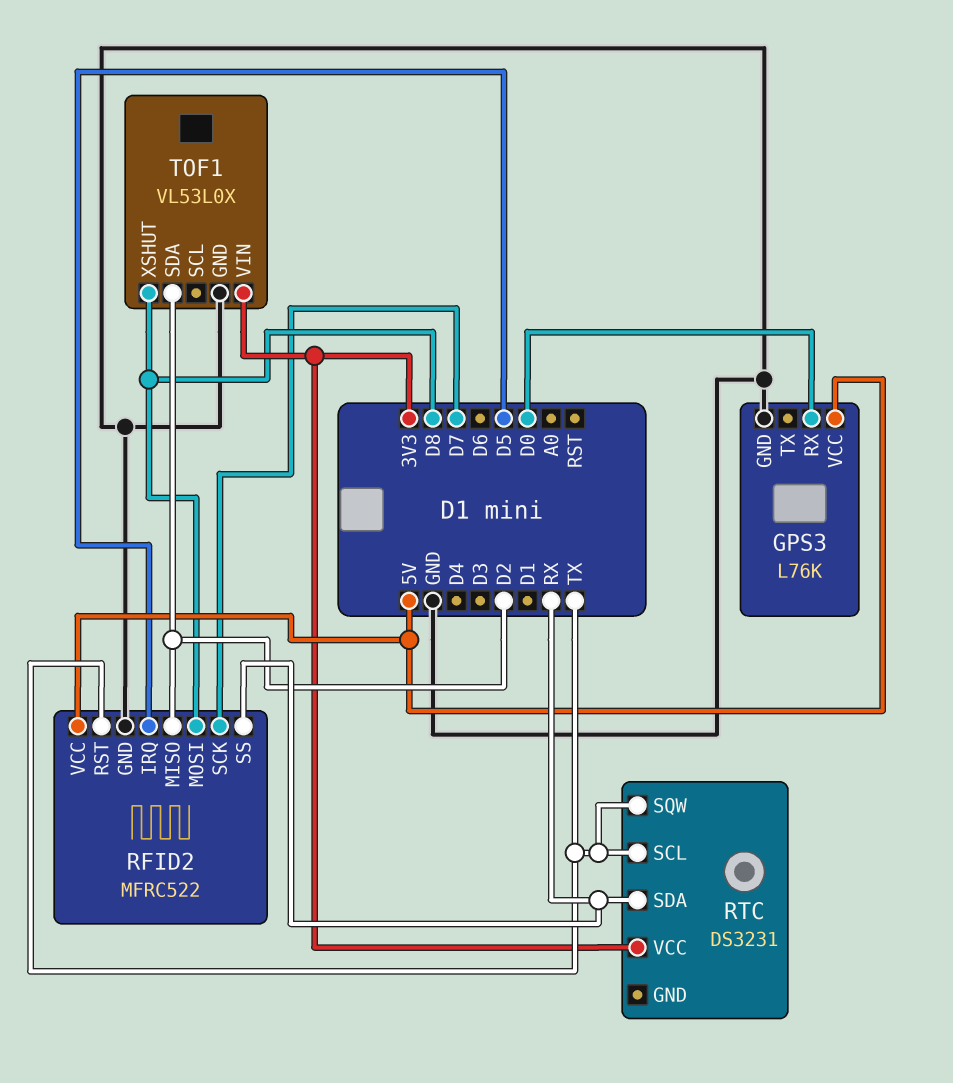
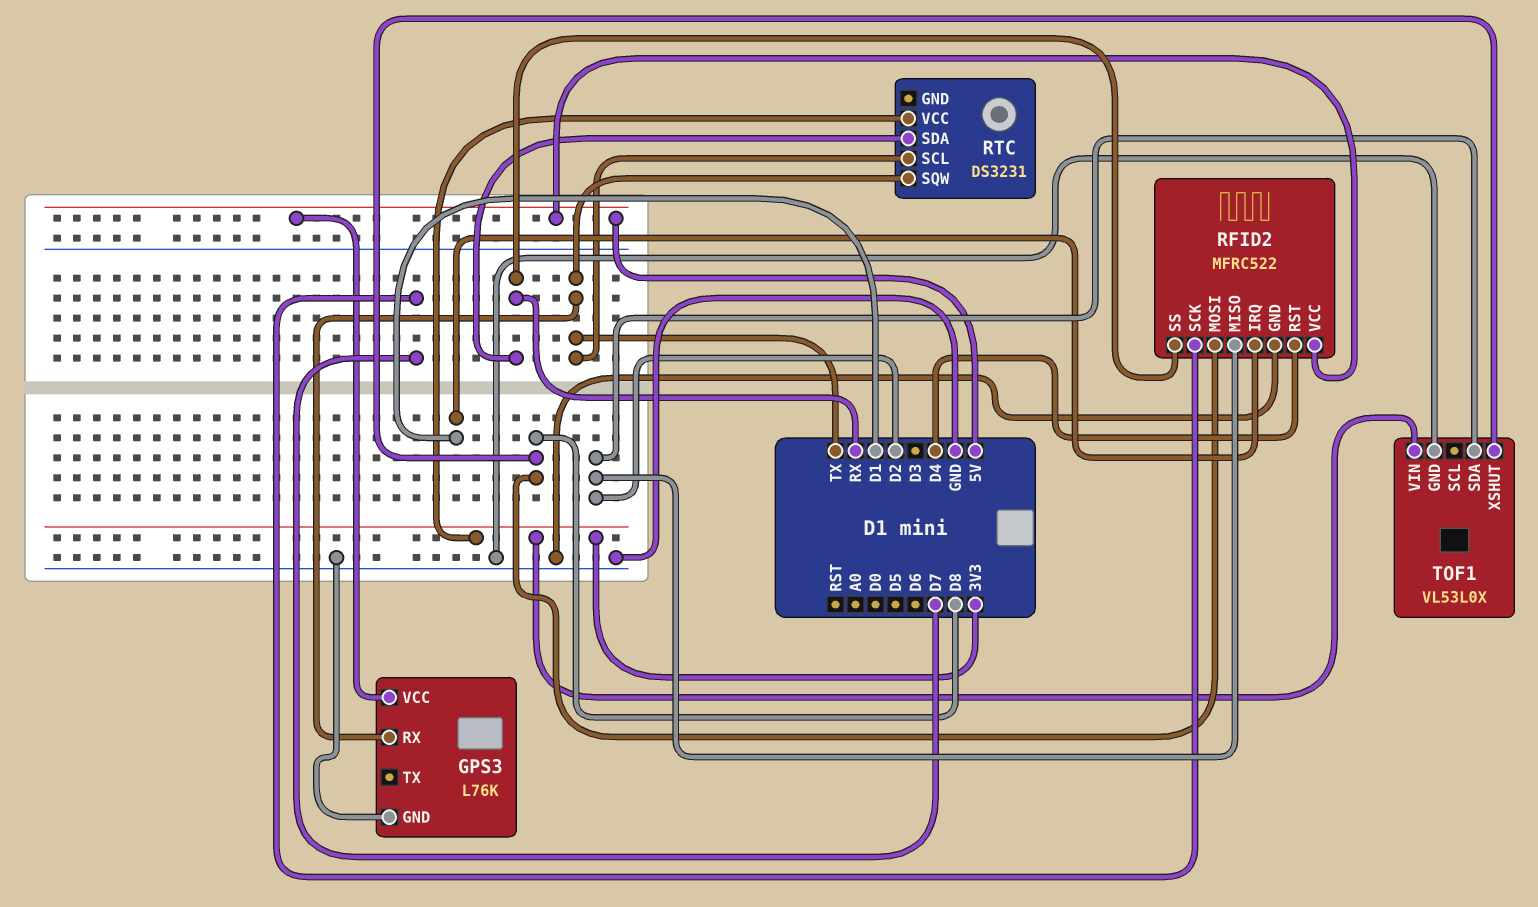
GPS3 pin RX: D0 -> TX
RFID2 pin IRQ: D5 -> D1
RFID2 pin RST: TX -> D4

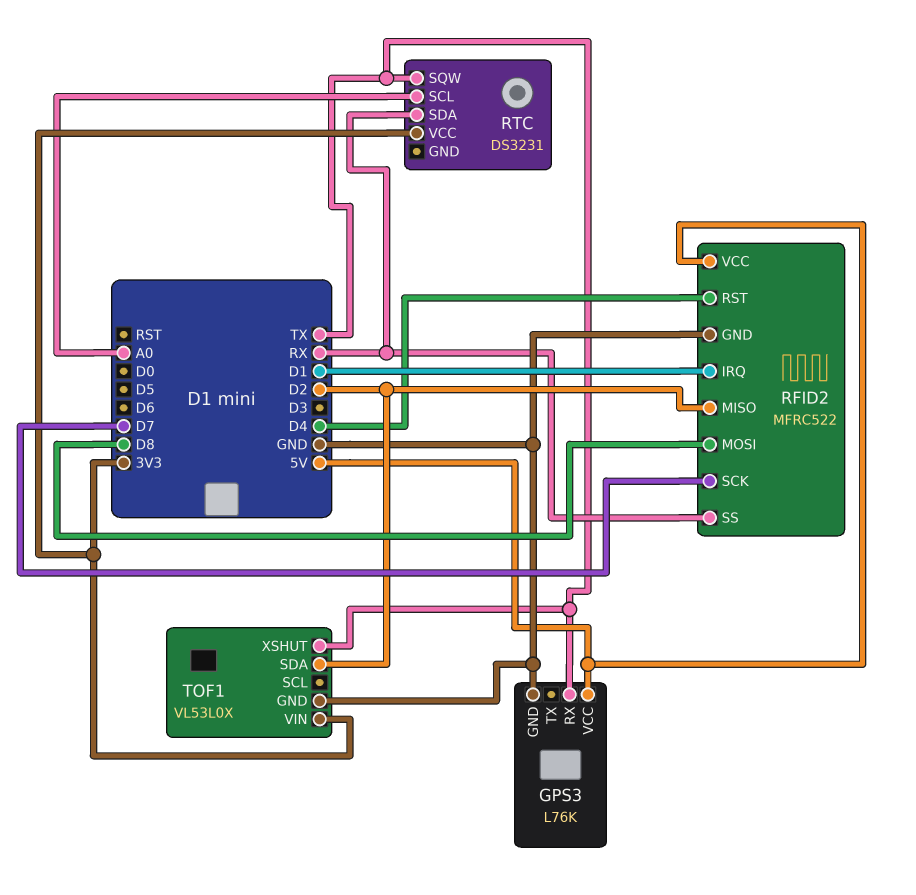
RTC pin SCL: TX -> A0
TOF1 pin XSHUT: D8 -> TX

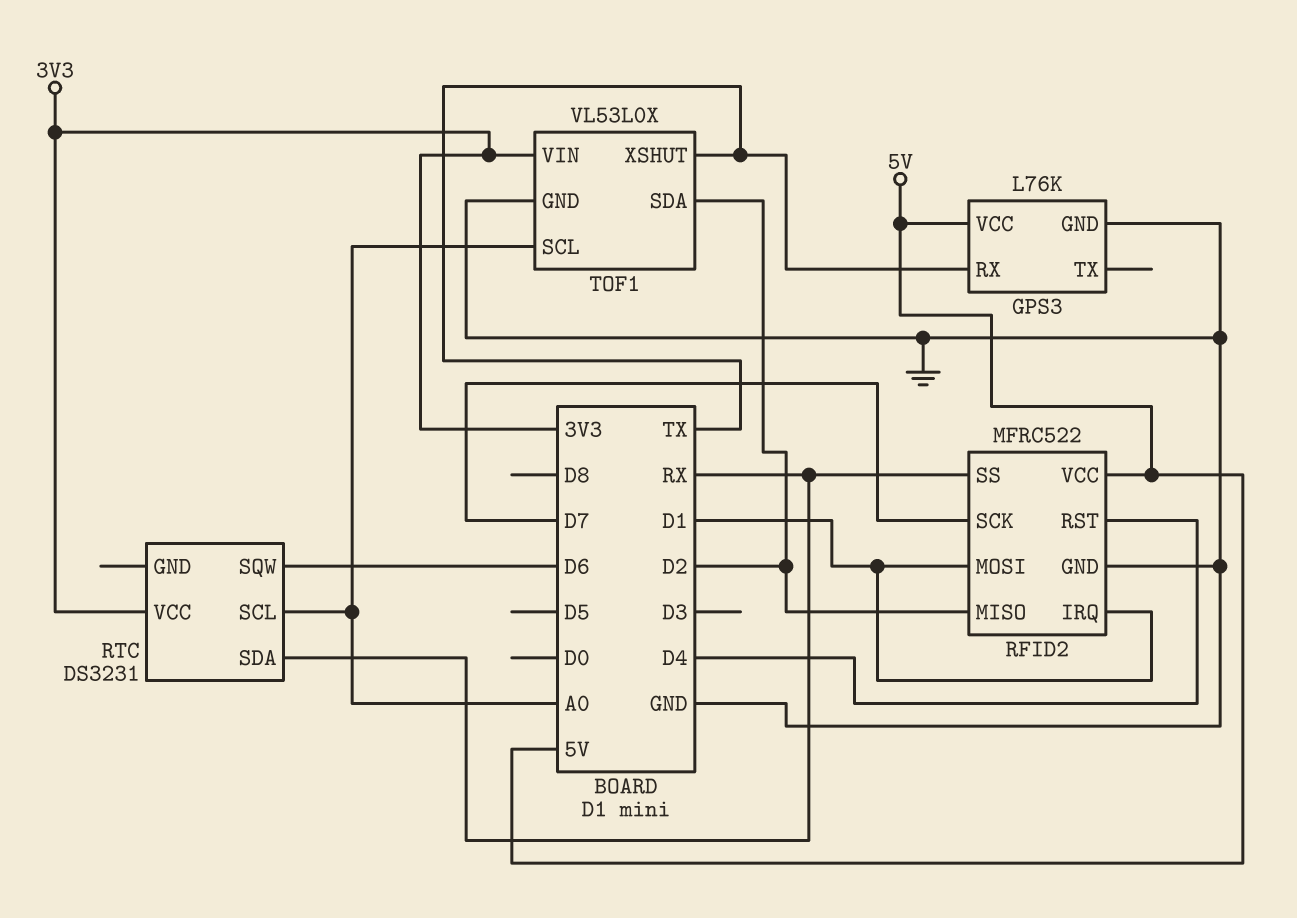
RFID2 pin MOSI: D8 -> D1
RTC pin SQW: TX -> D6
TOF1 pin SCL: none -> A0

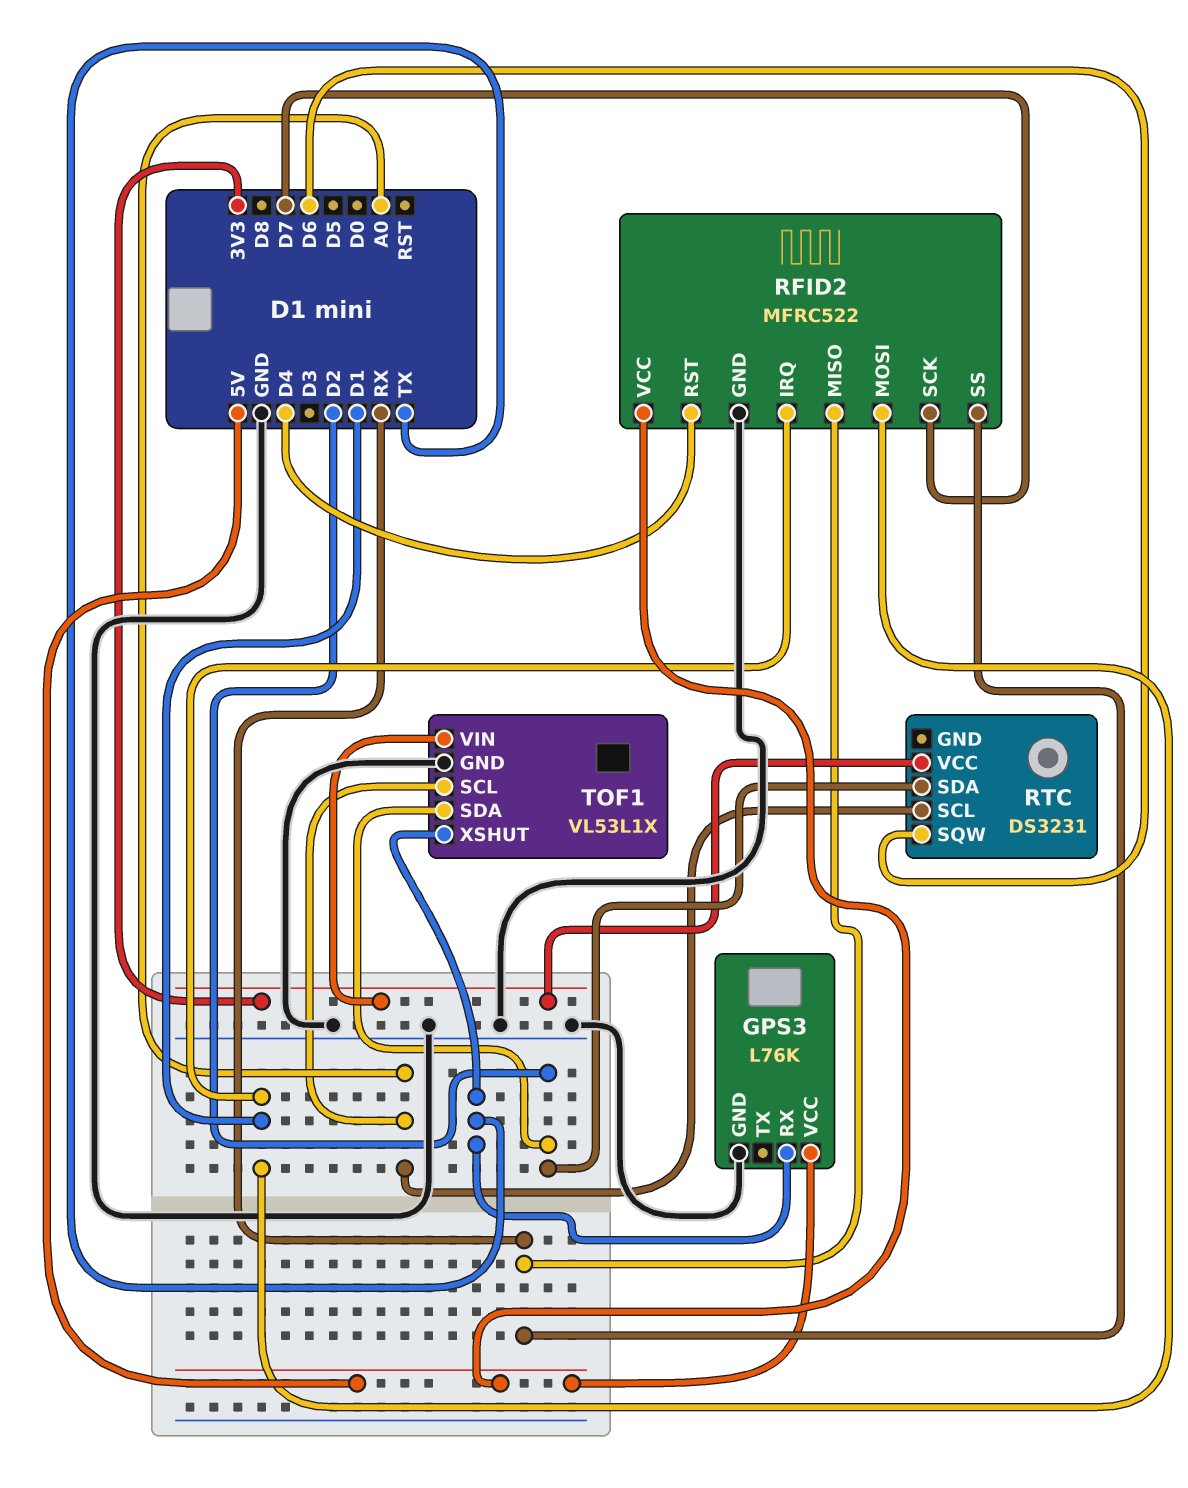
RFID2 pin MISO: D2 -> RX
RTC pin SDA: RX -> D2
TOF1: VL53L0X -> VL53L1X

